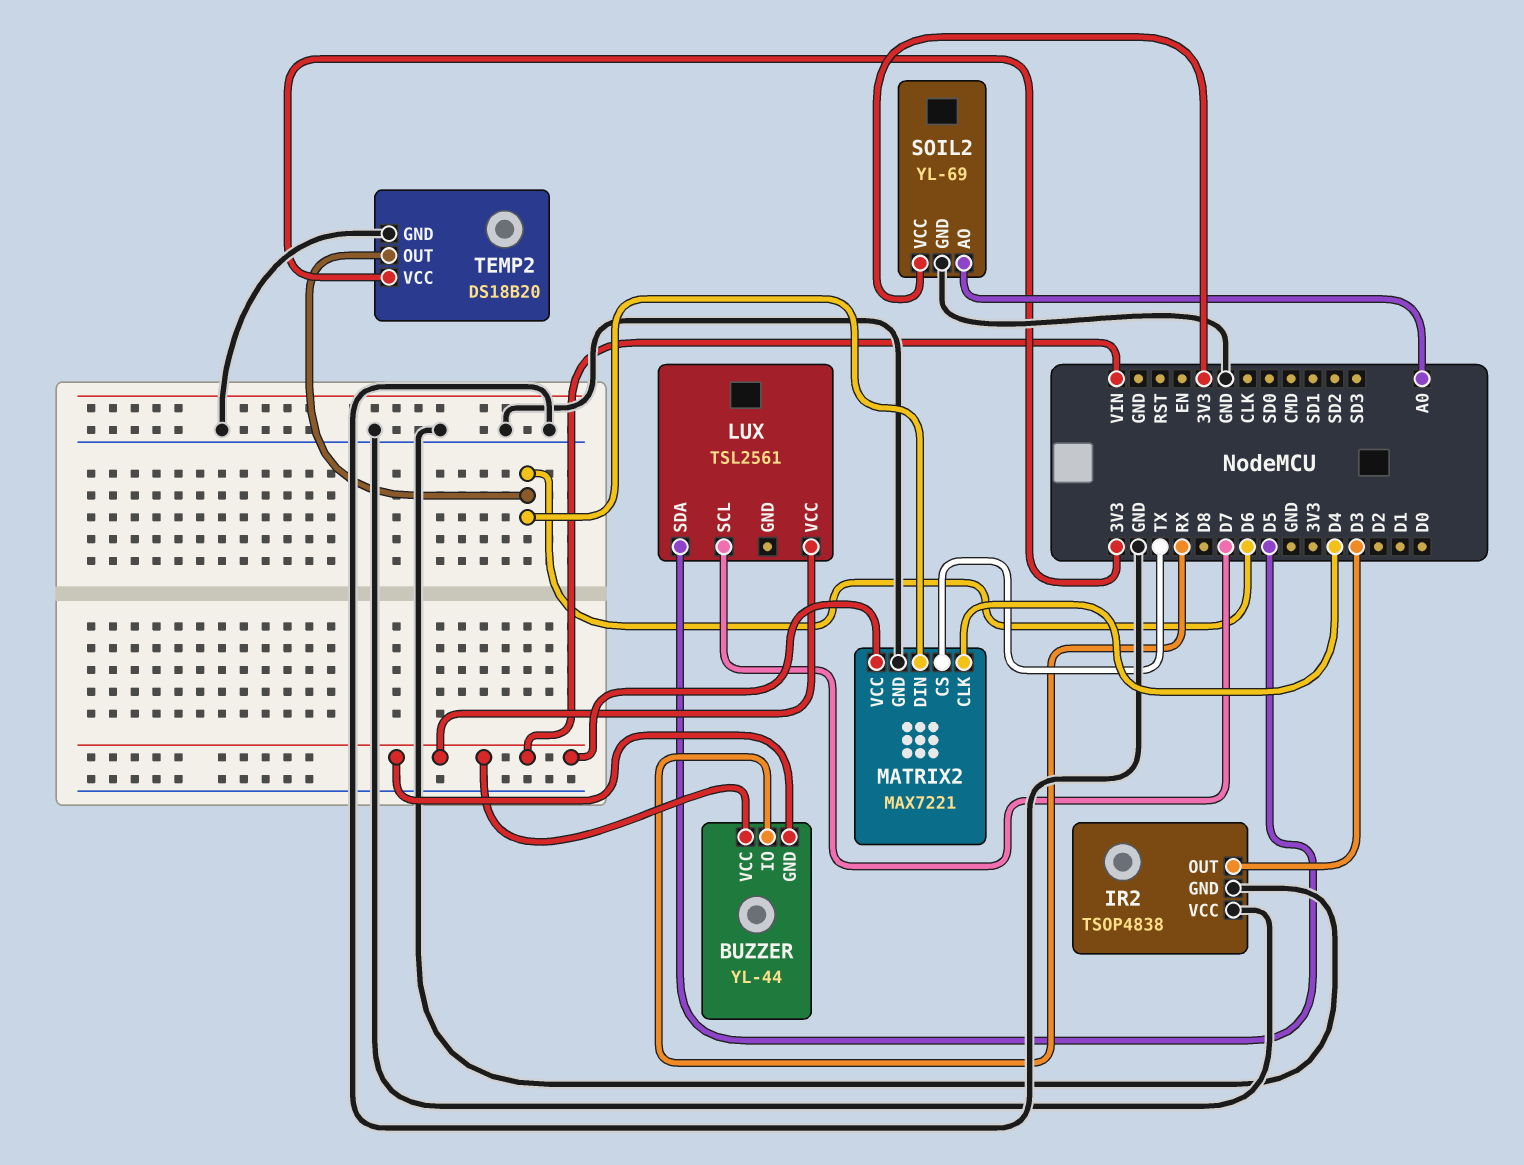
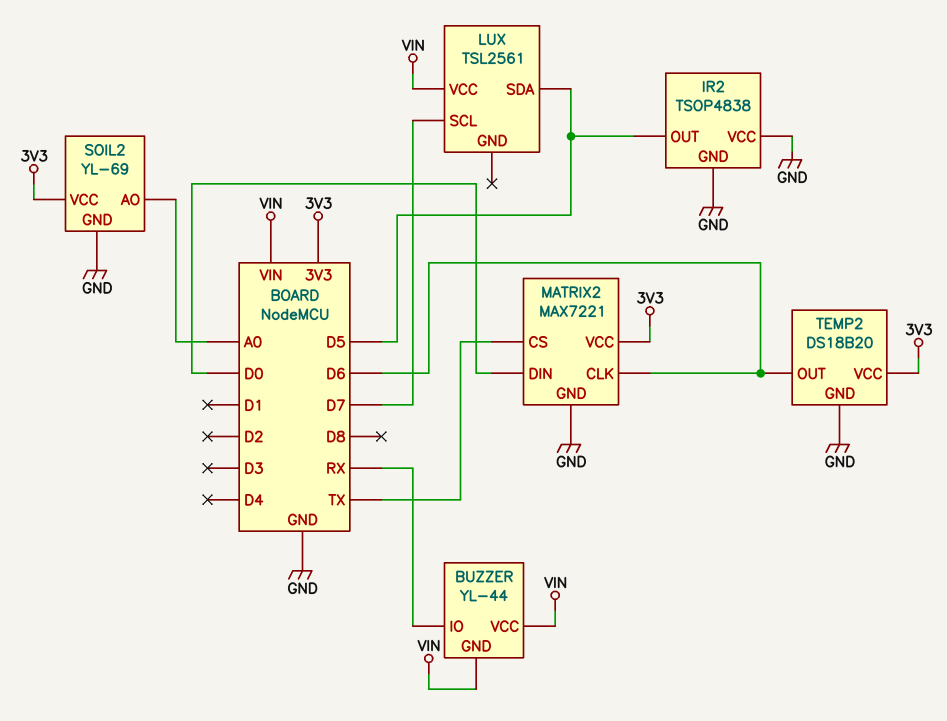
IR2 pin OUT: D3 -> D5
MATRIX2 pin CLK: D4 -> D6
MATRIX2 pin DIN: D6 -> D0
MATRIX2 pin VCC: VIN -> 3V3

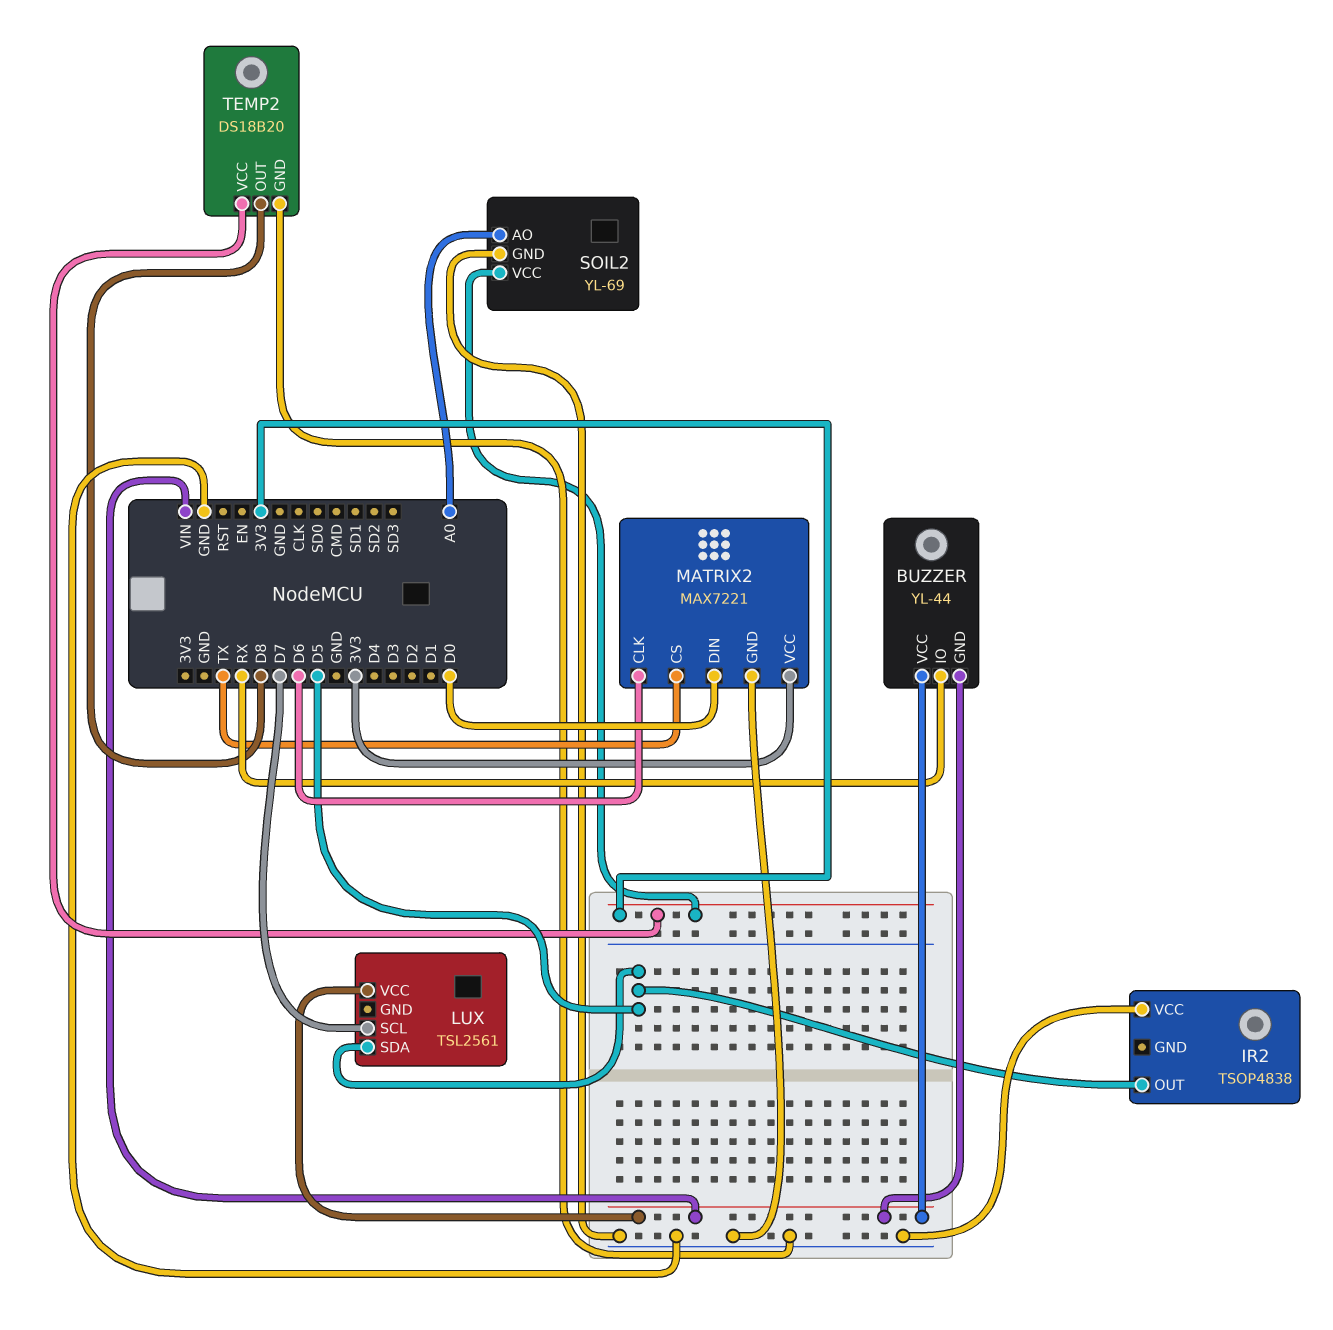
IR2 pin GND: GND -> none
TEMP2 pin OUT: D6 -> D8

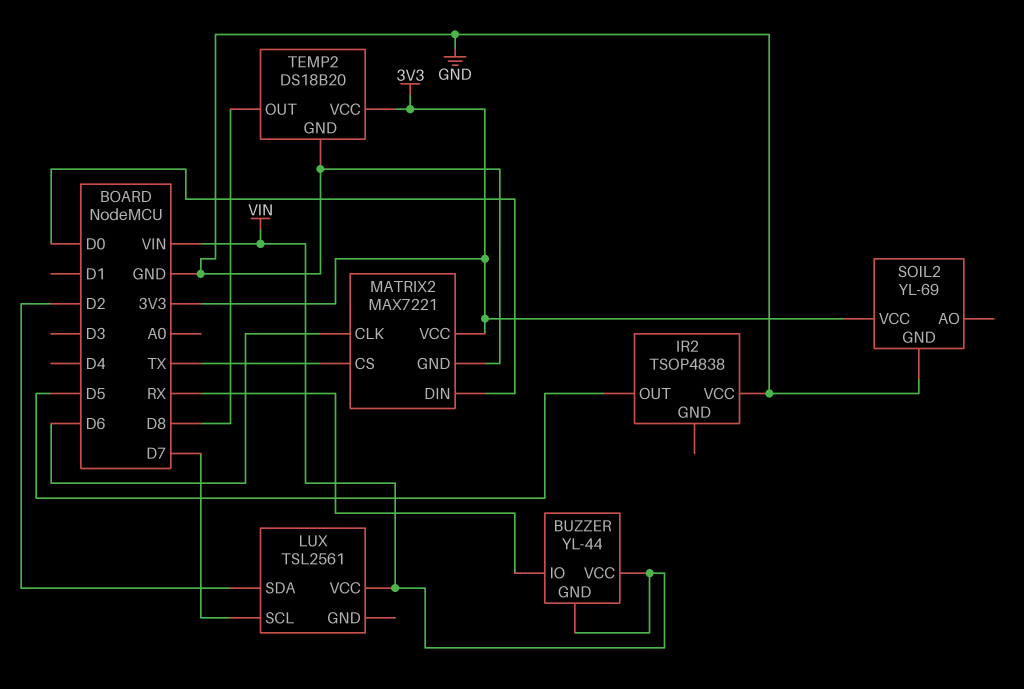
LUX pin SDA: D5 -> D2
SOIL2 pin AO: A0 -> none

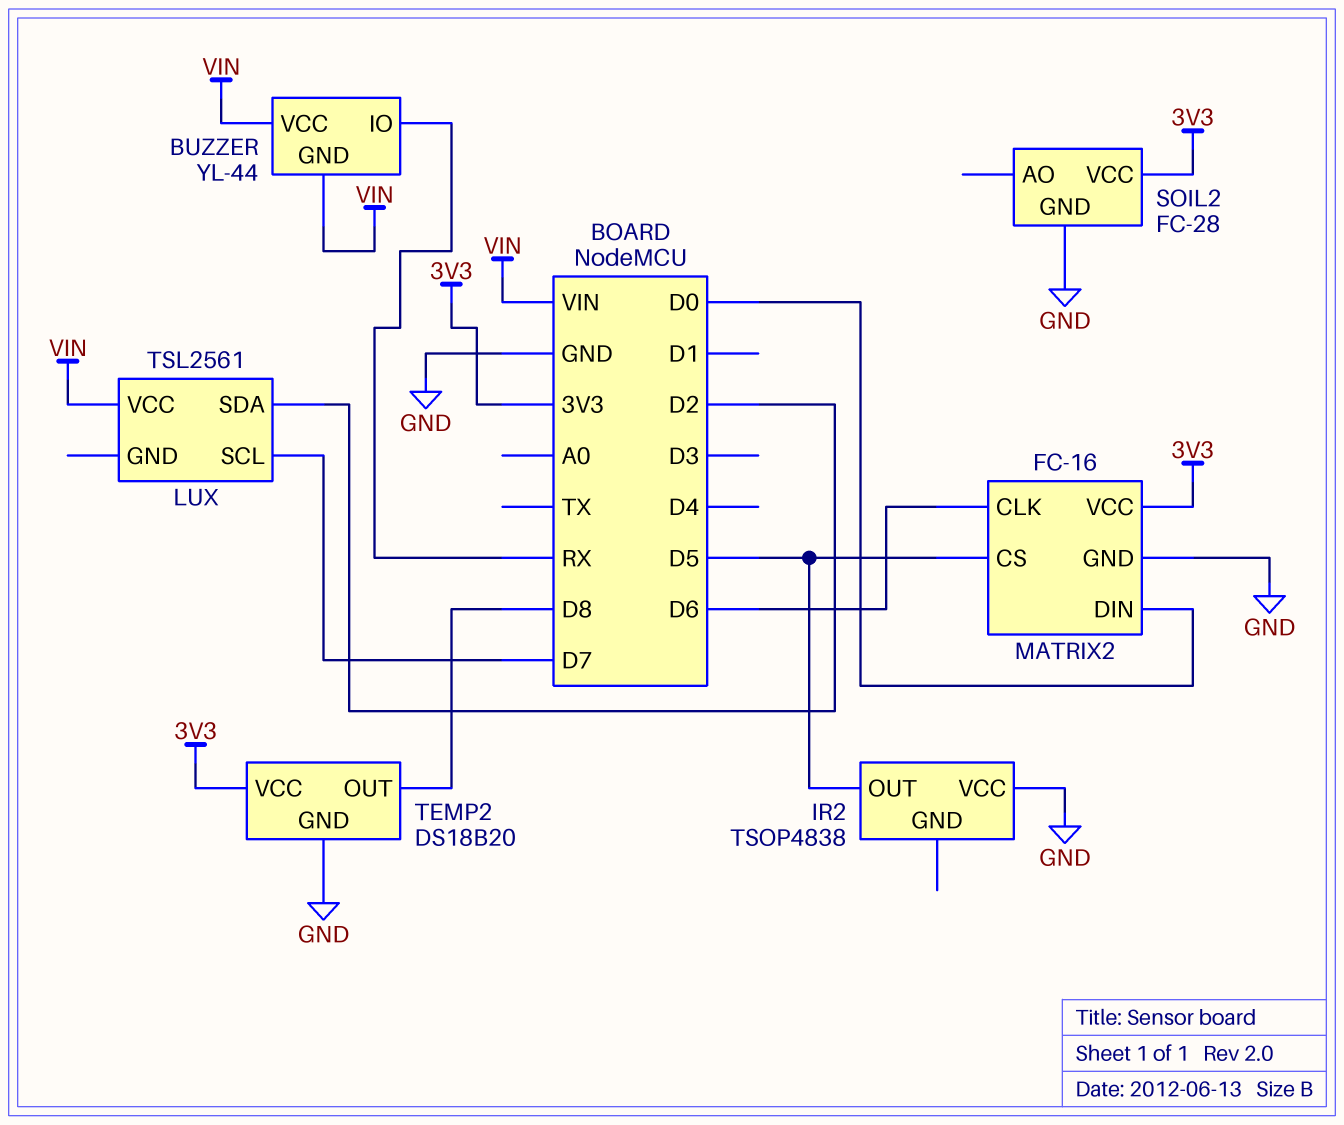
MATRIX2: MAX7221 -> FC-16
MATRIX2 pin CS: TX -> D5
SOIL2: YL-69 -> FC-28

